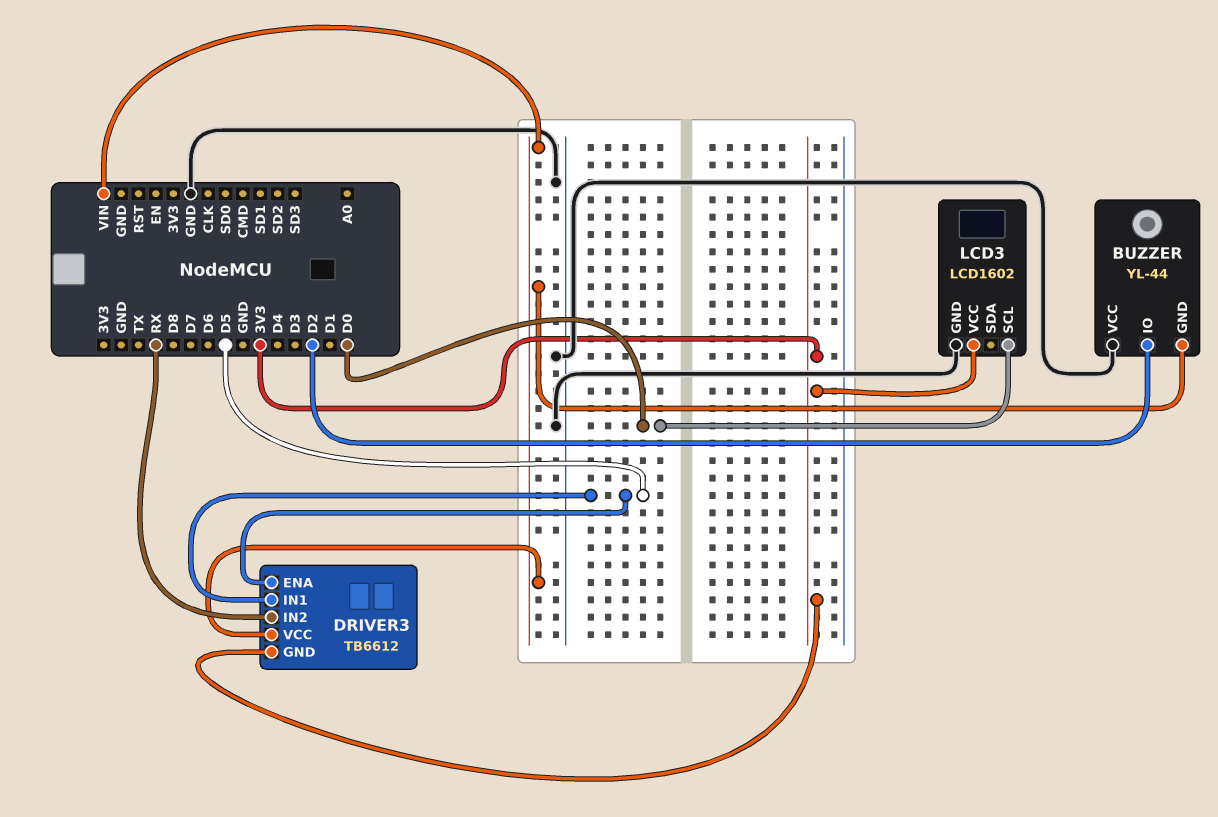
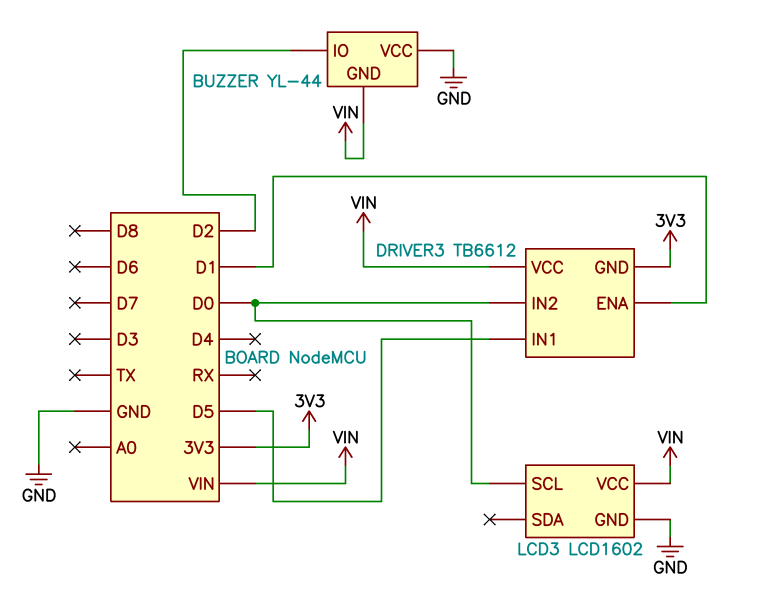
DRIVER3 pin ENA: D5 -> D1
DRIVER3 pin IN2: RX -> D0
LCD3 pin VCC: 3V3 -> VIN

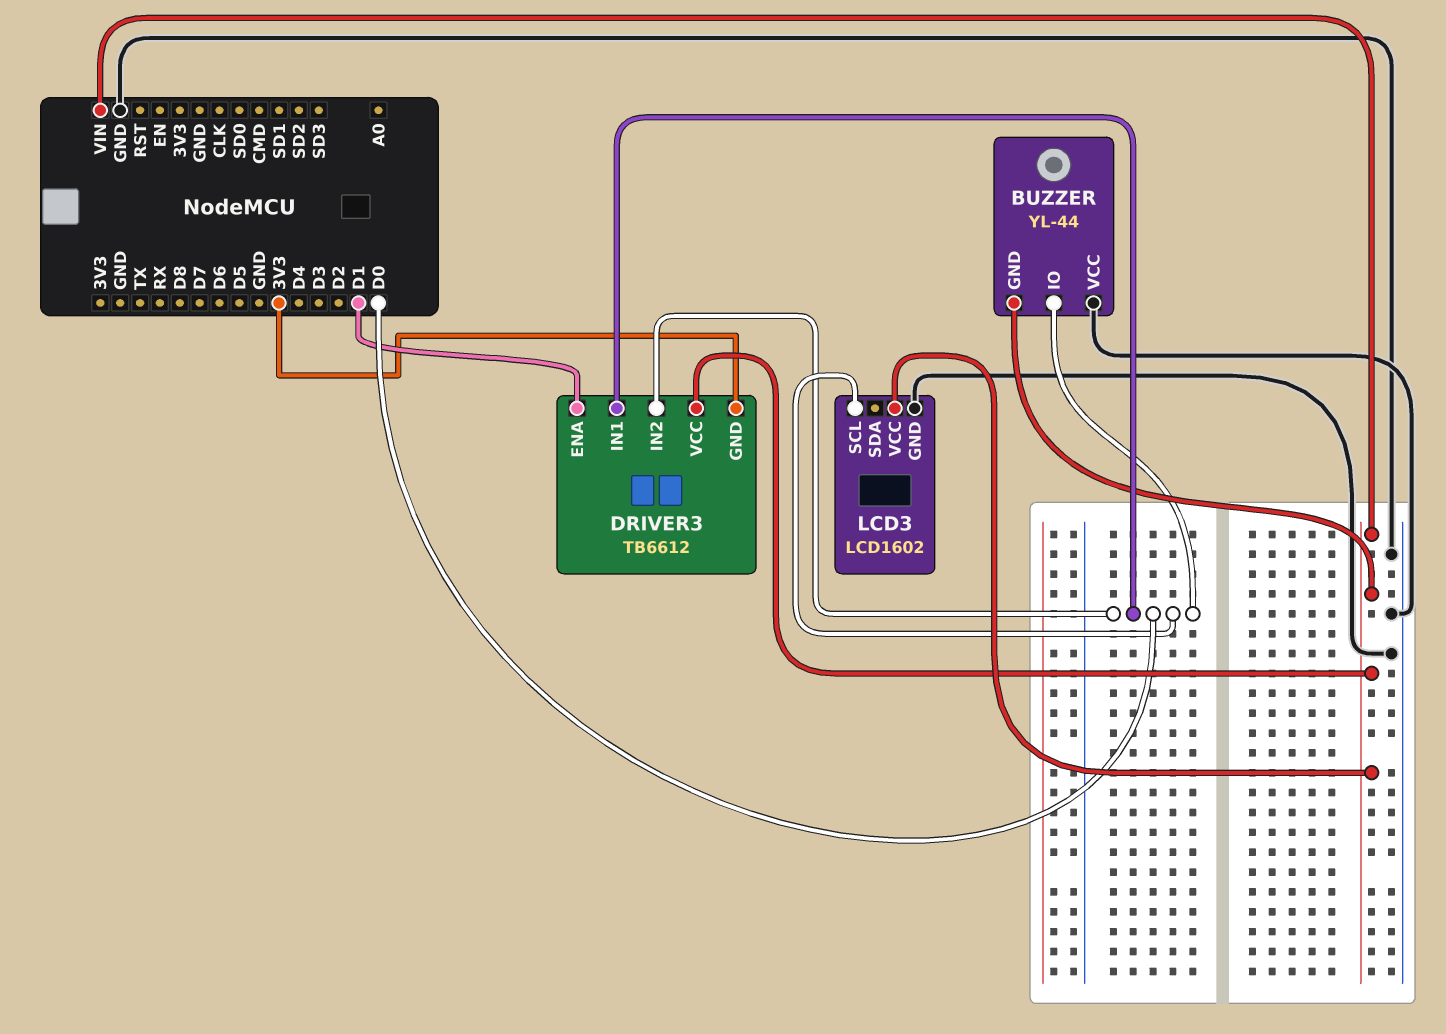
BUZZER pin IO: D2 -> D0
DRIVER3 pin IN1: D5 -> D0

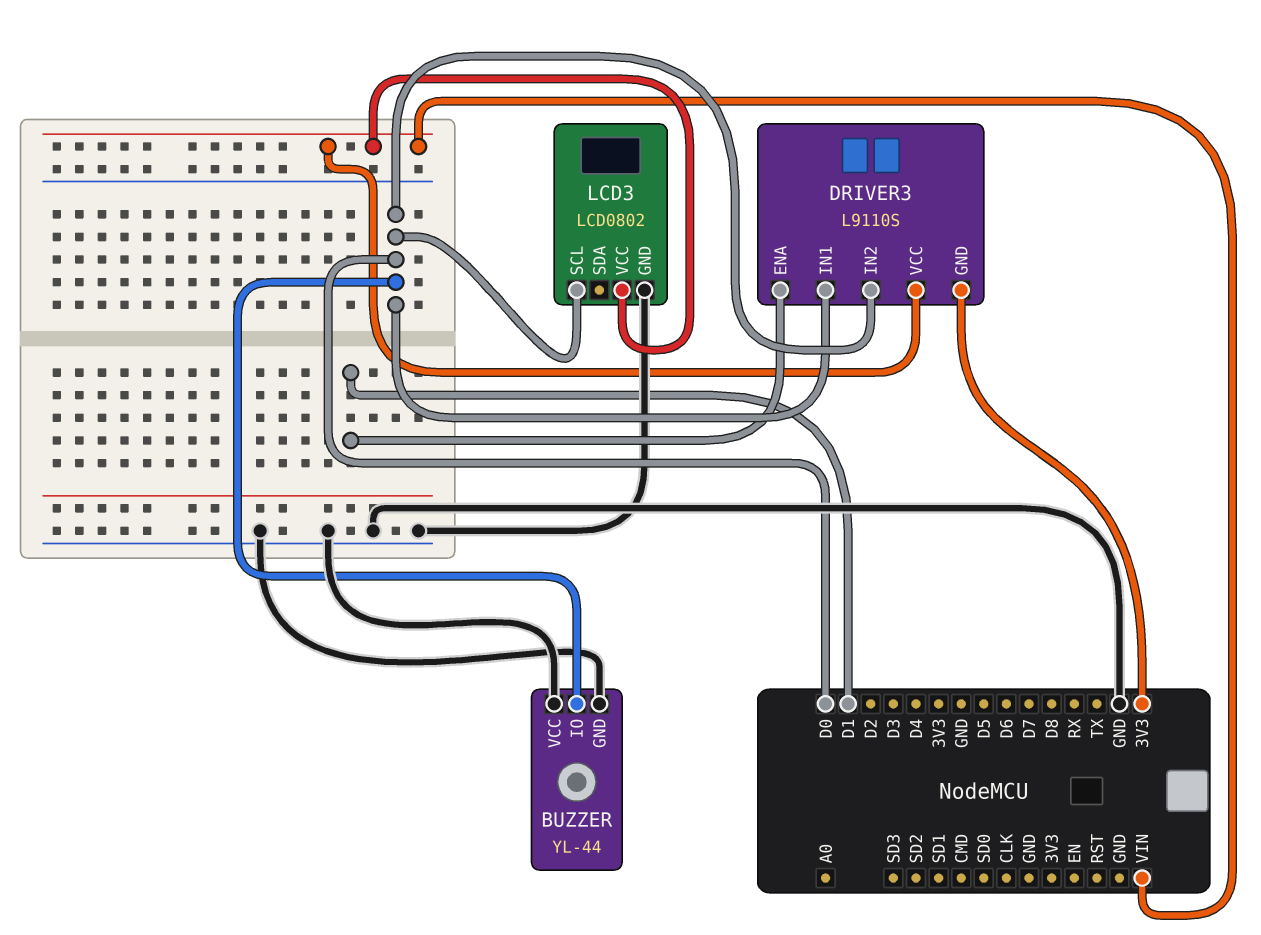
BUZZER pin GND: VIN -> GND
DRIVER3: TB6612 -> L9110S
LCD3: LCD1602 -> LCD0802

